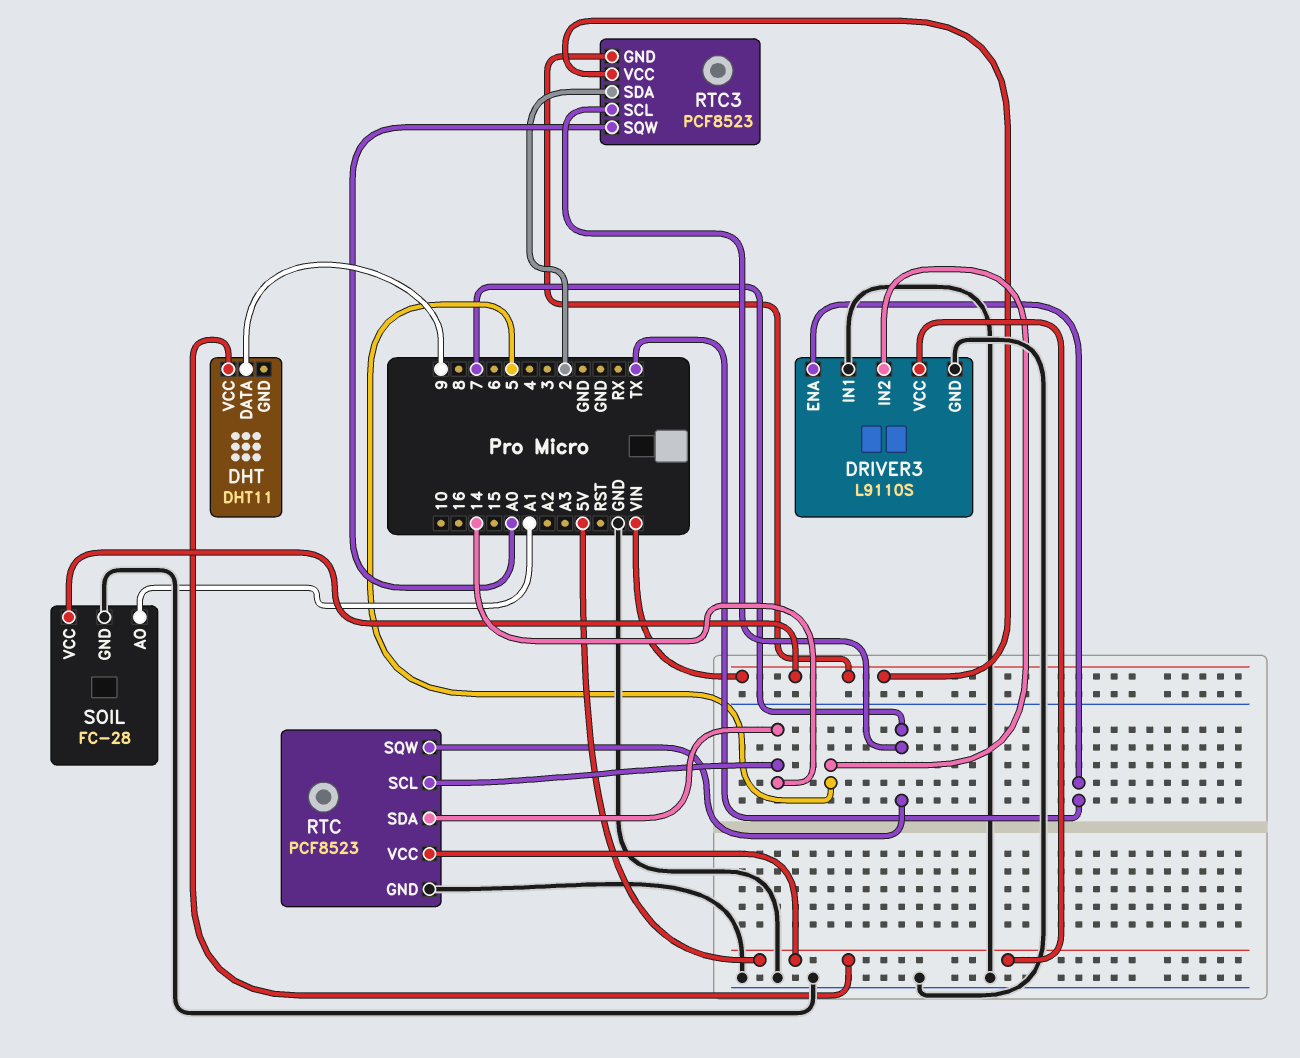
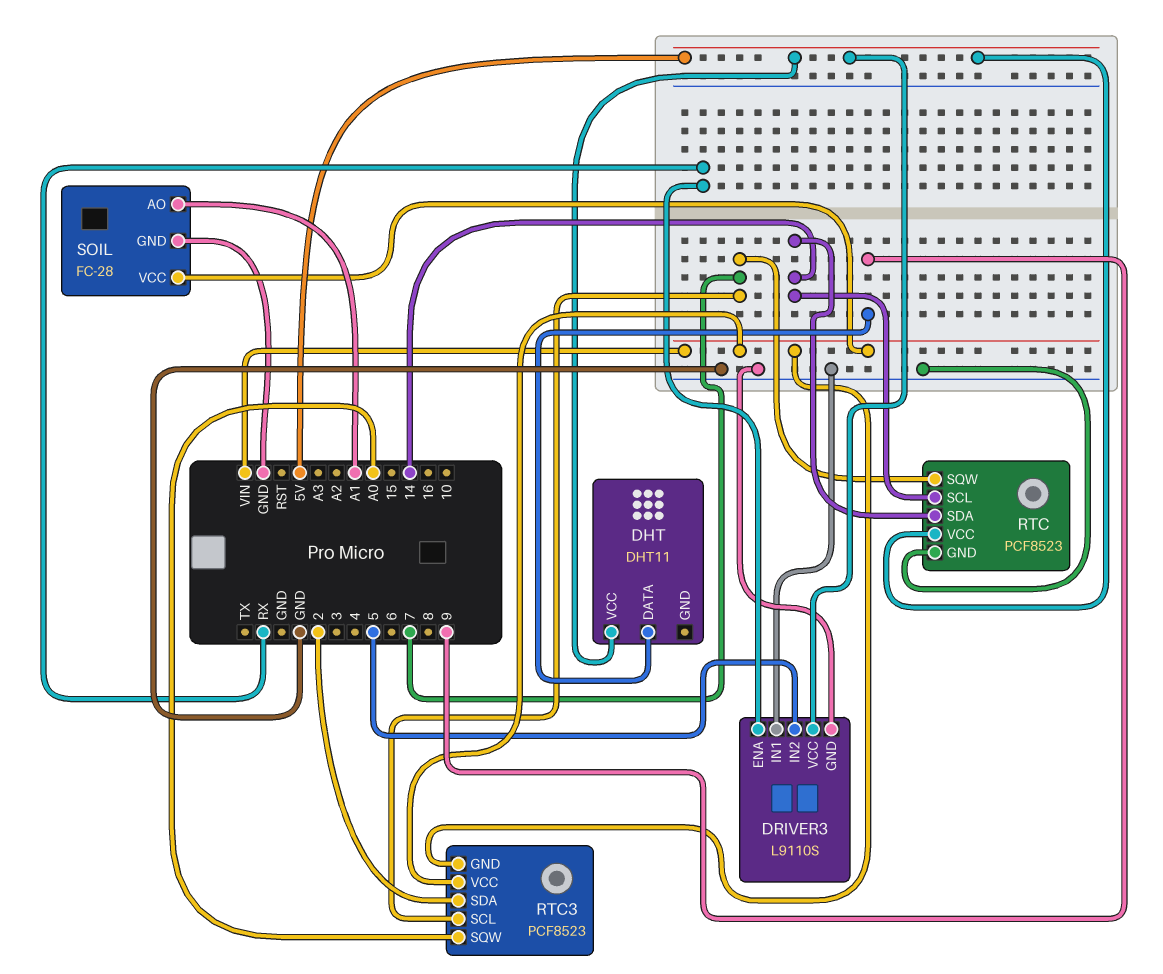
DRIVER3 pin ENA: TX -> RX

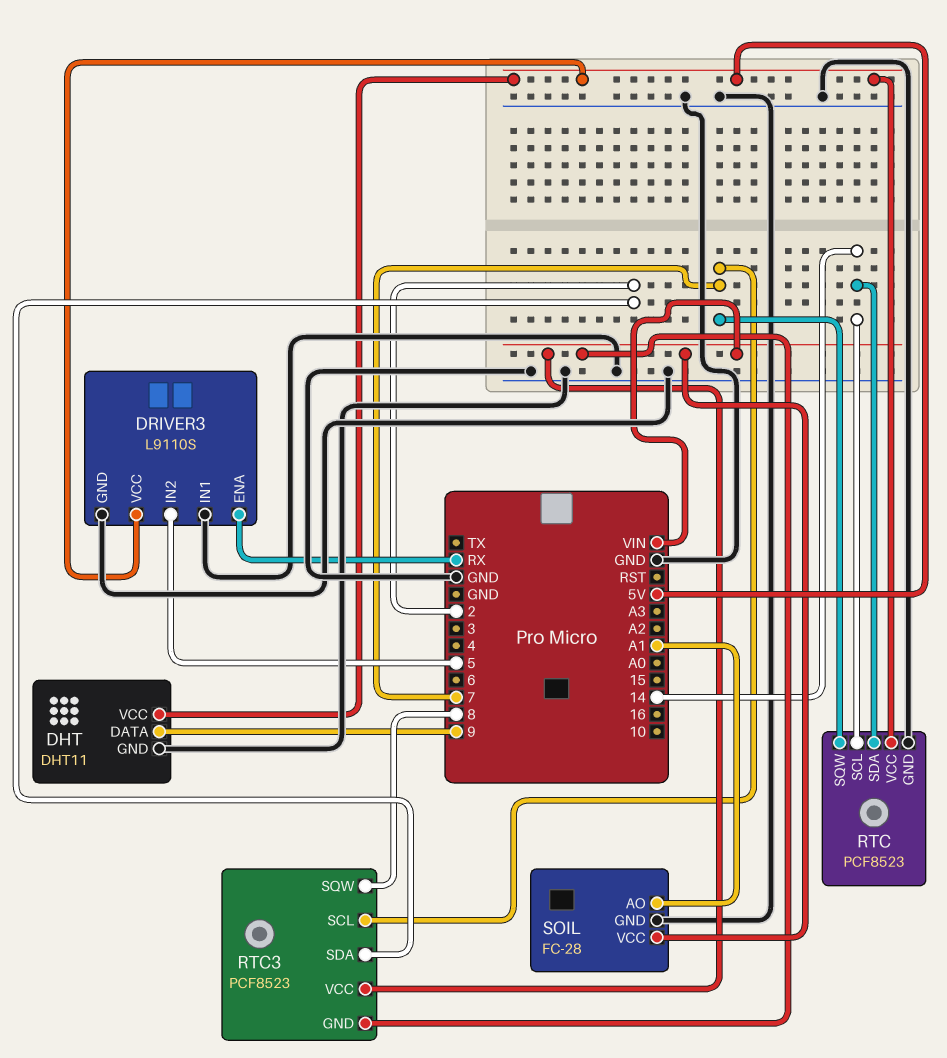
DHT pin GND: none -> GND
RTC3 pin SQW: A0 -> 8

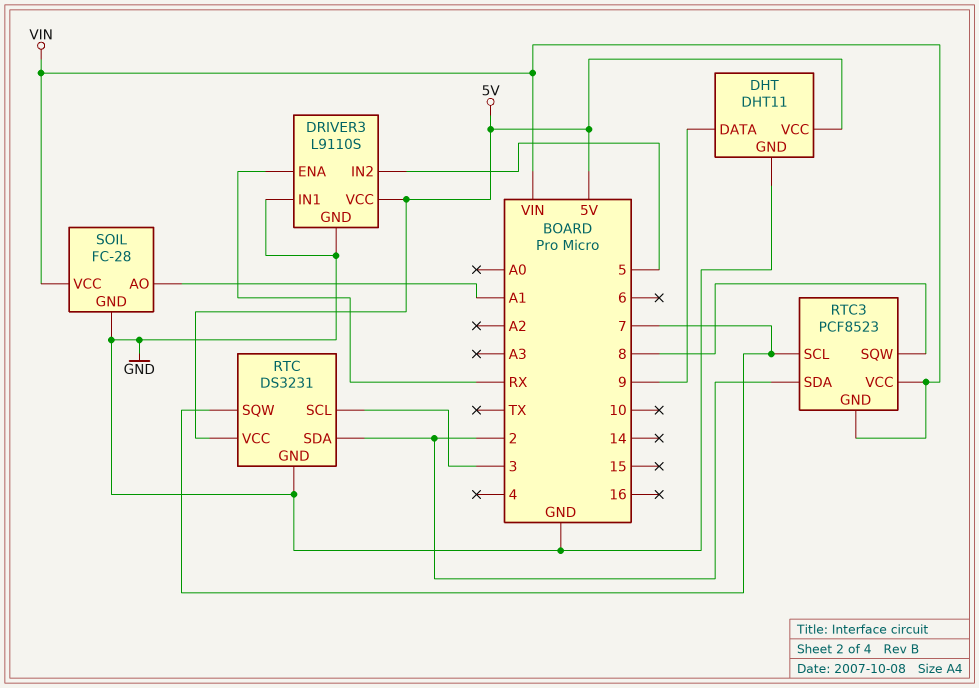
RTC: PCF8523 -> DS3231
RTC pin SCL: 14 -> 3
RTC pin SDA: 14 -> 2

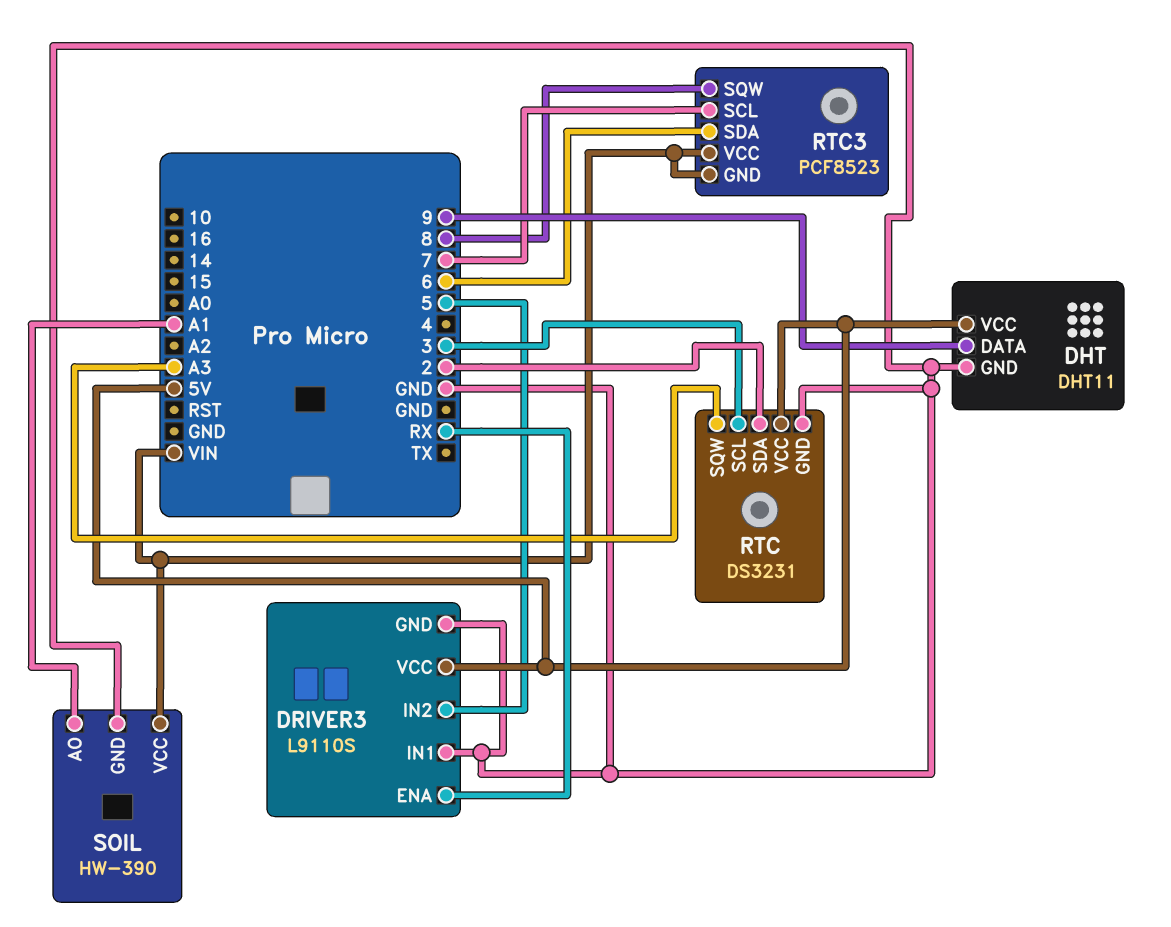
RTC pin SQW: 7 -> A3
RTC3 pin SDA: 2 -> 6
SOIL: FC-28 -> HW-390

